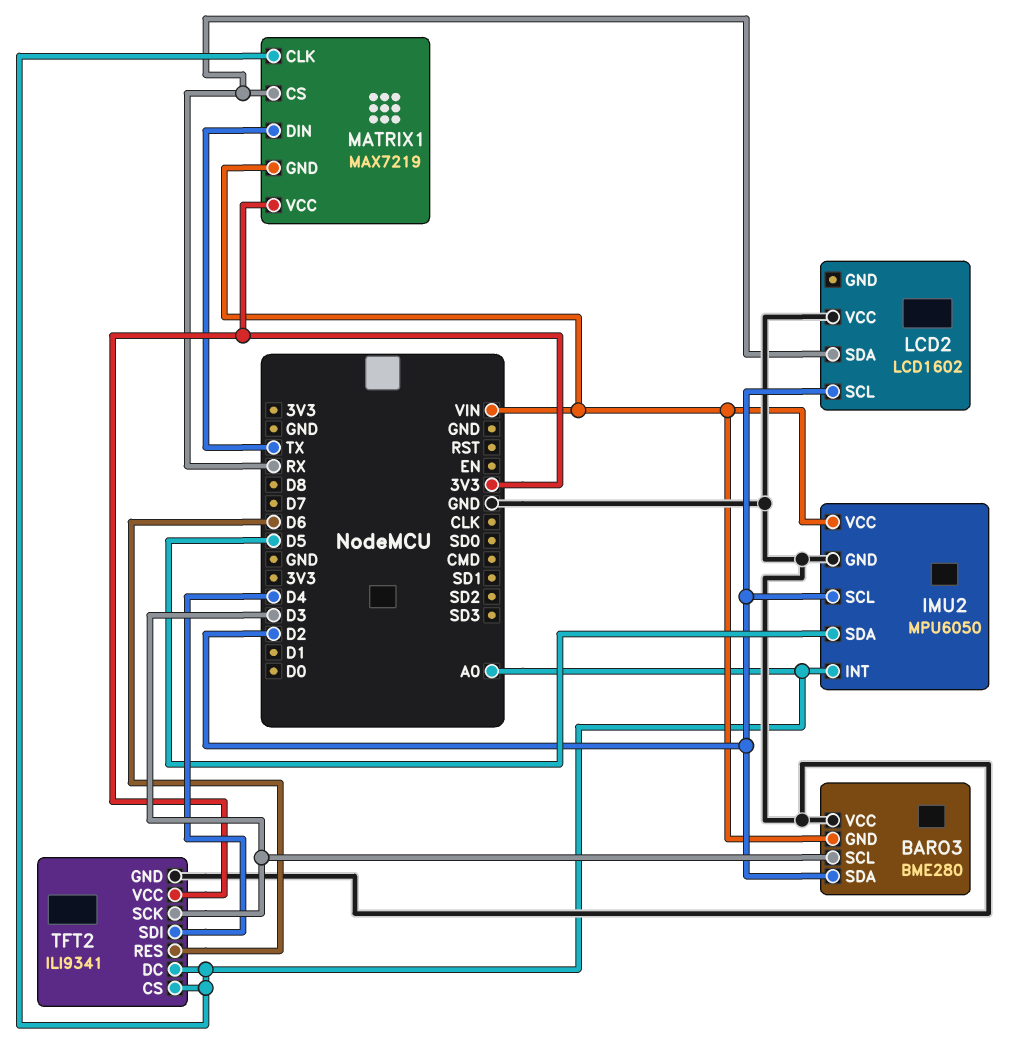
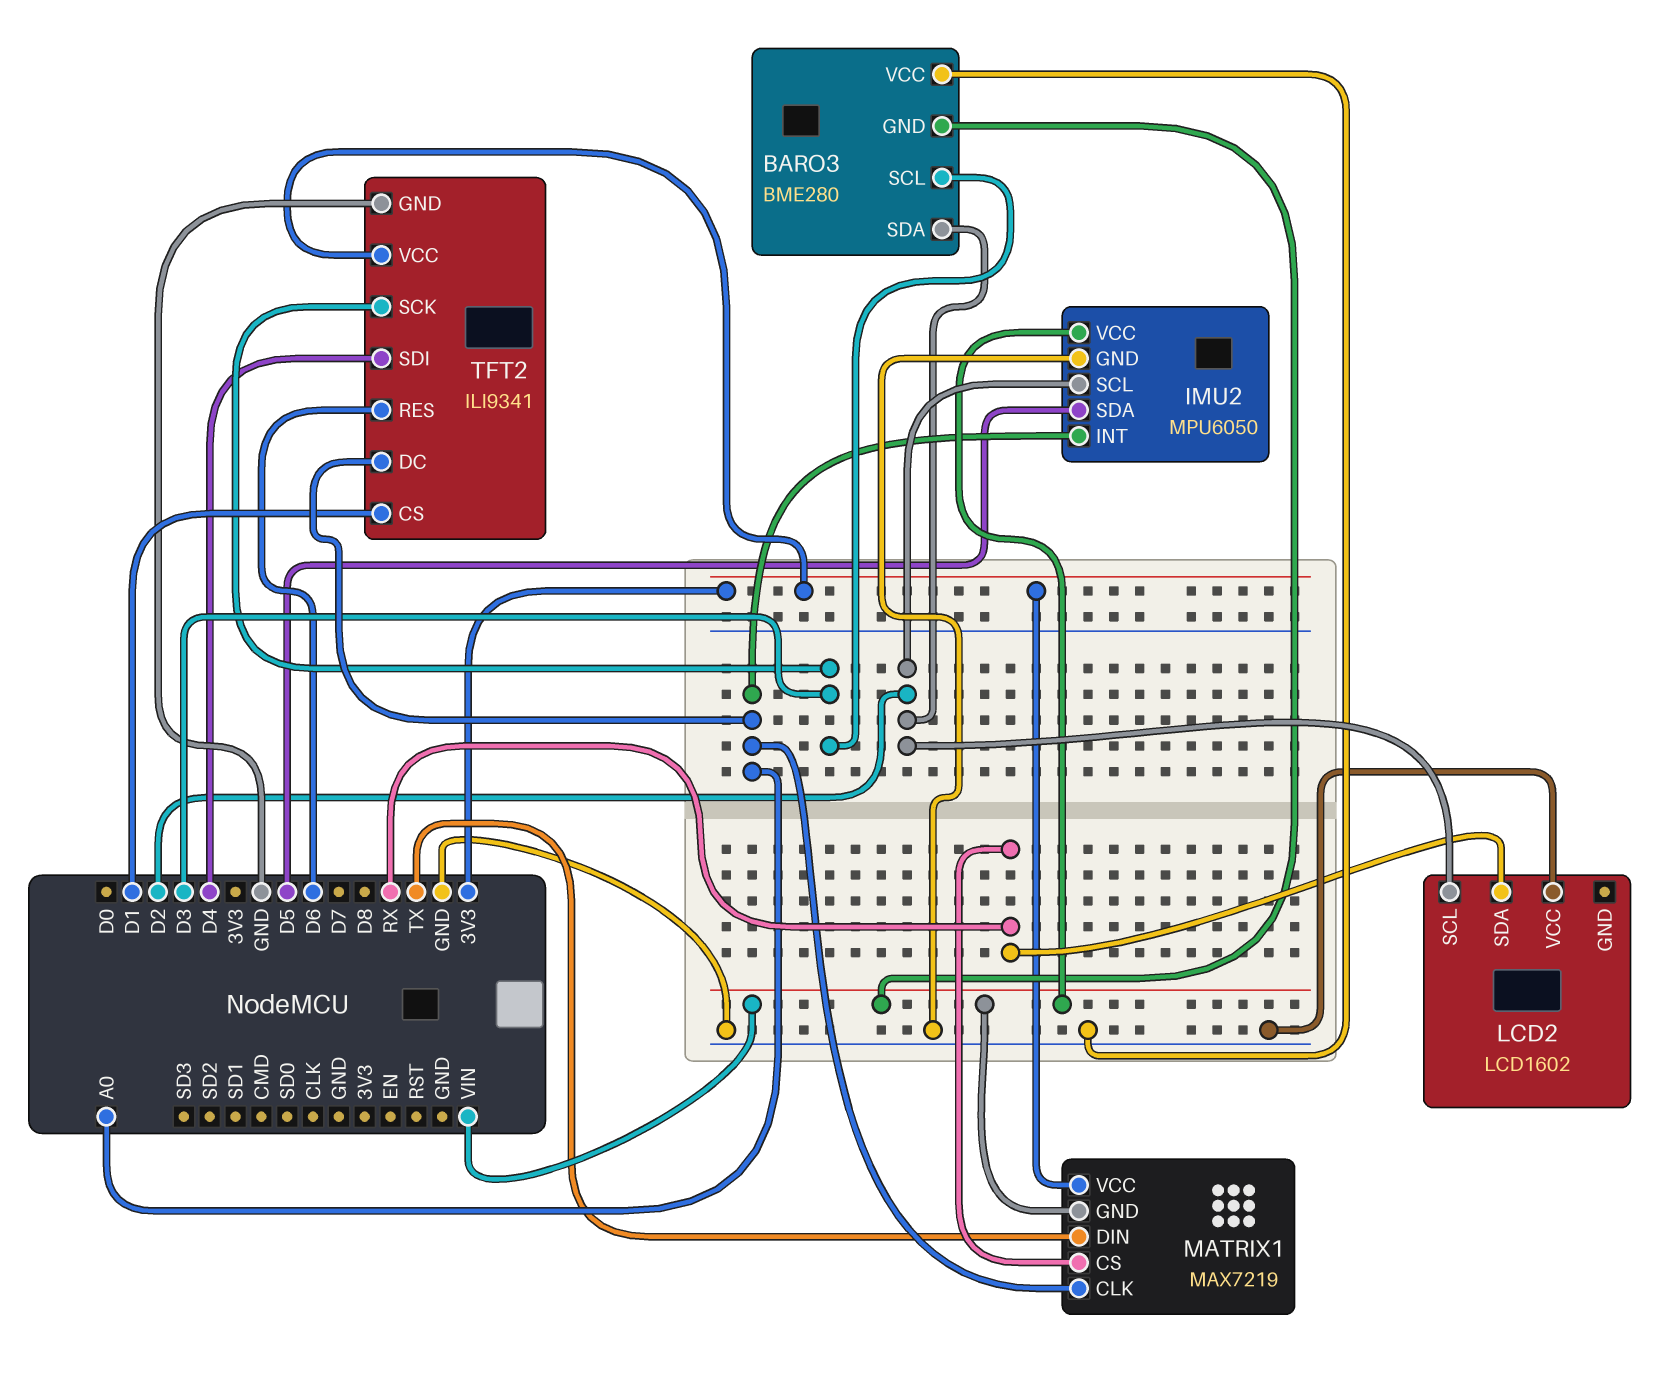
TFT2 pin CS: A0 -> D1

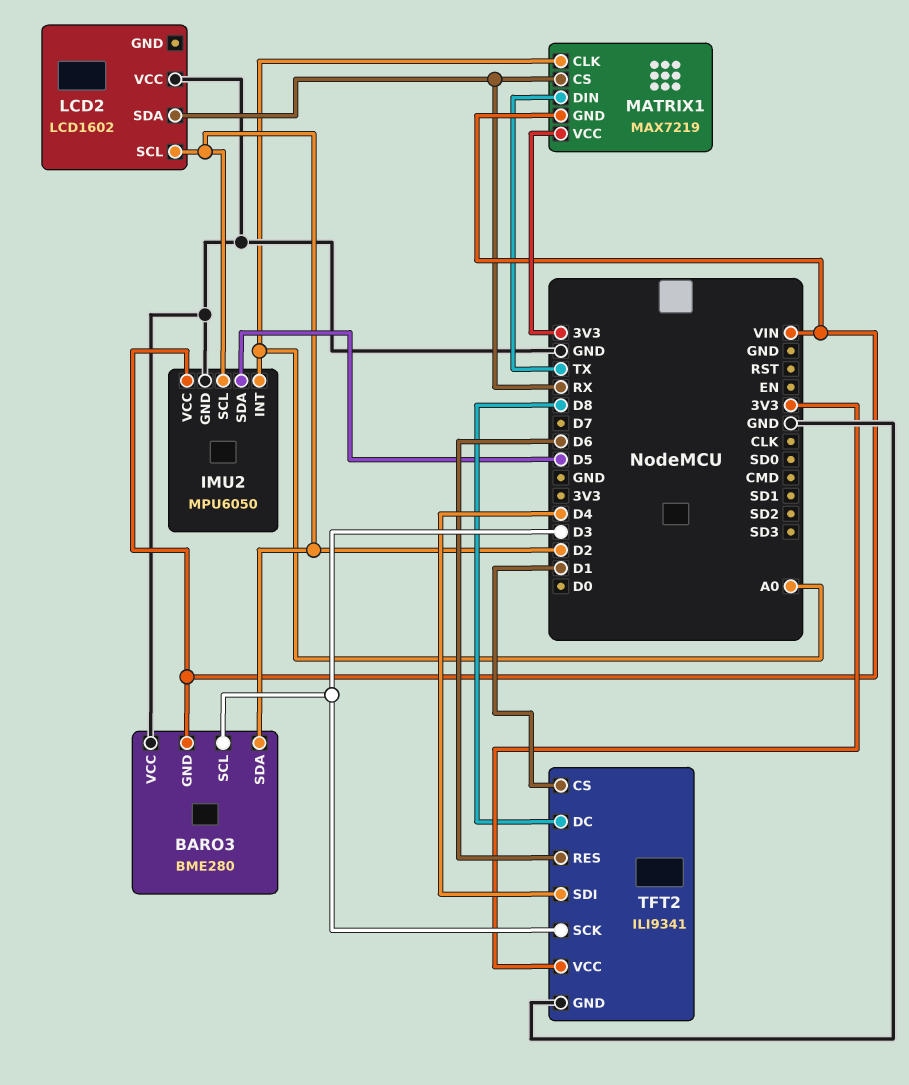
TFT2 pin DC: A0 -> D8

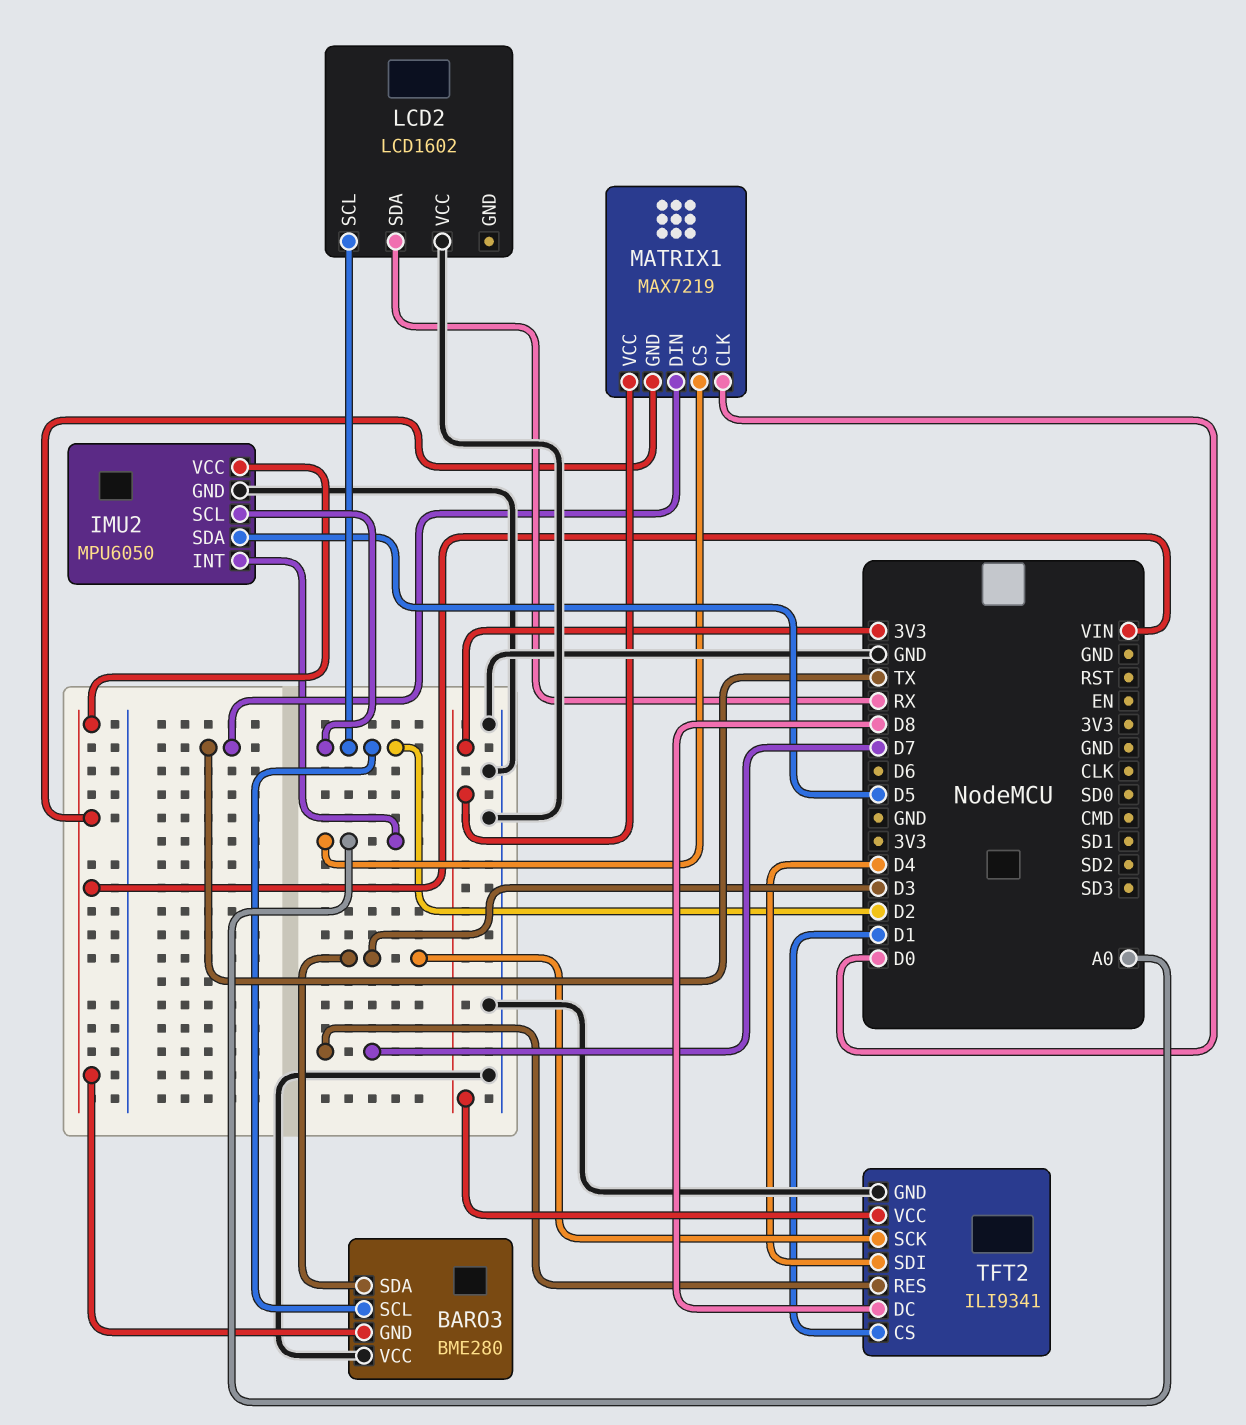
BARO3 pin SCL: D3 -> D2
BARO3 pin SDA: D2 -> D3
MATRIX1 pin CLK: A0 -> D0
MATRIX1 pin CS: RX -> A0
TFT2 pin RES: D6 -> D7

